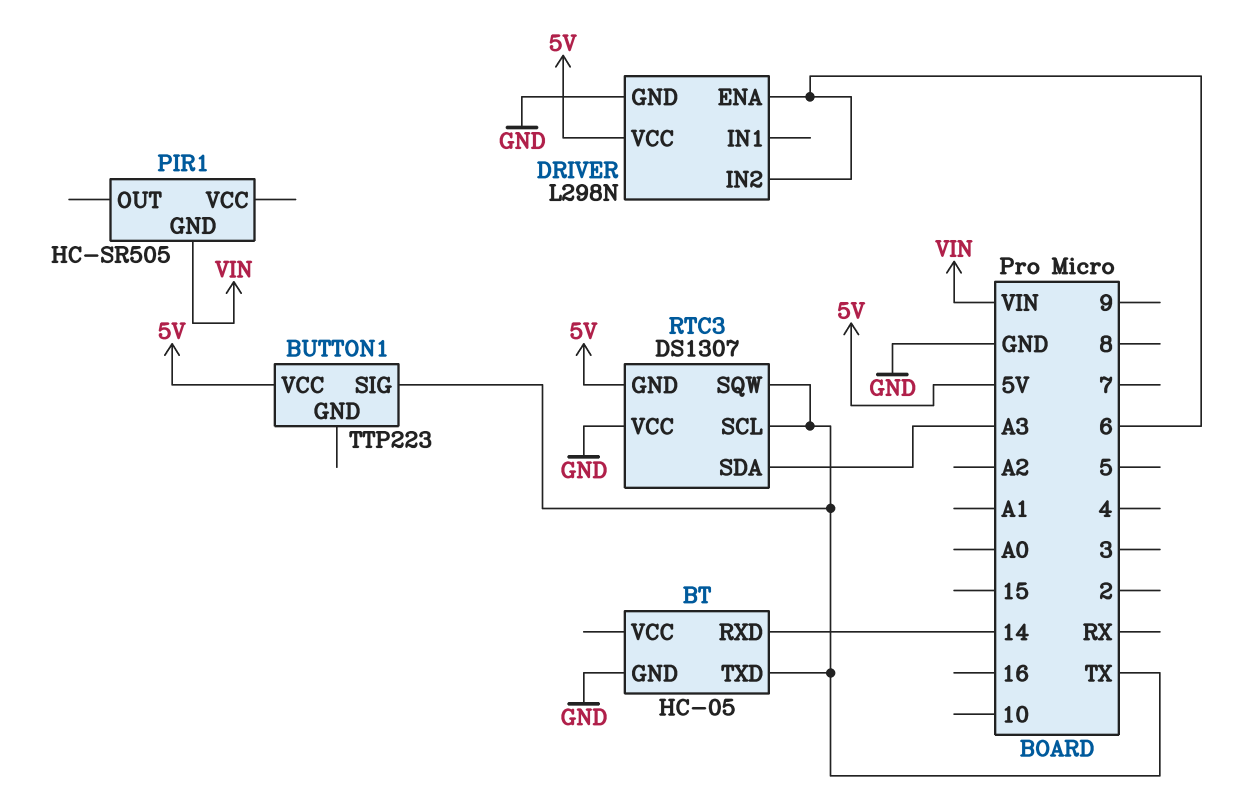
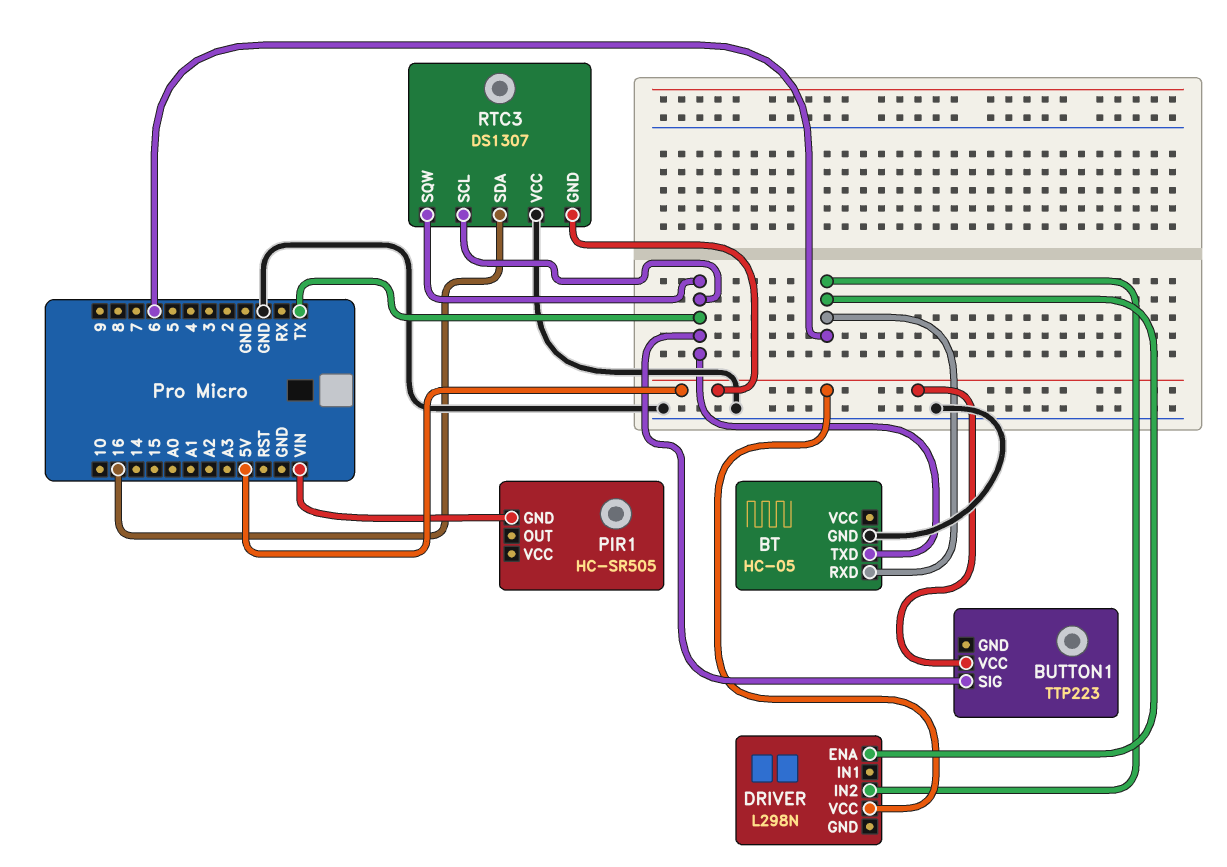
BT pin RXD: 14 -> 6
DRIVER pin GND: GND -> none
RTC3 pin SDA: A3 -> 16

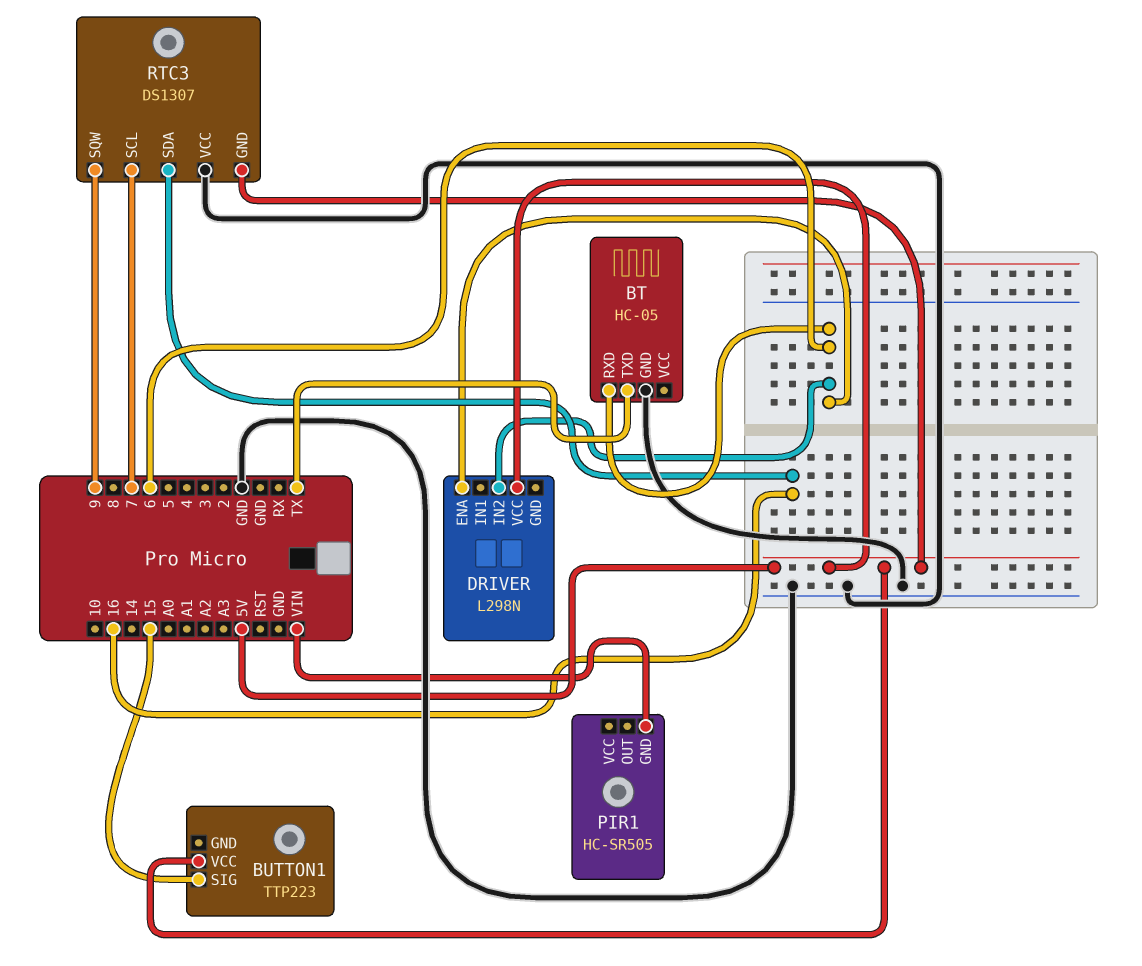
BUTTON1 pin SIG: TX -> 15
RTC3 pin SCL: TX -> 7
RTC3 pin SQW: TX -> 9

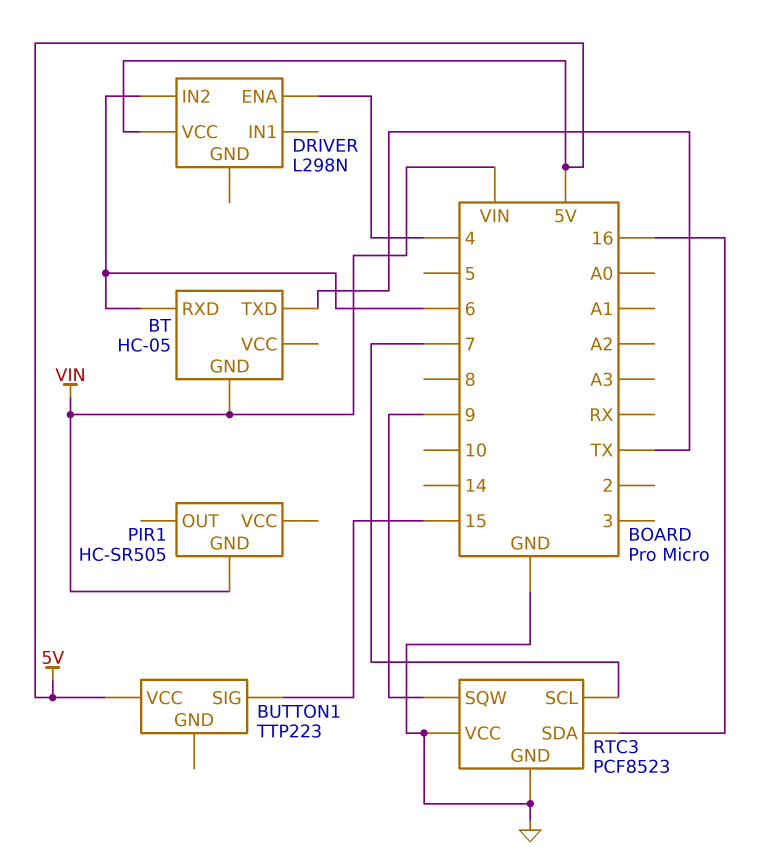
BT pin GND: GND -> VIN
DRIVER pin ENA: 6 -> 4
RTC3: DS1307 -> PCF8523
RTC3 pin GND: 5V -> GND

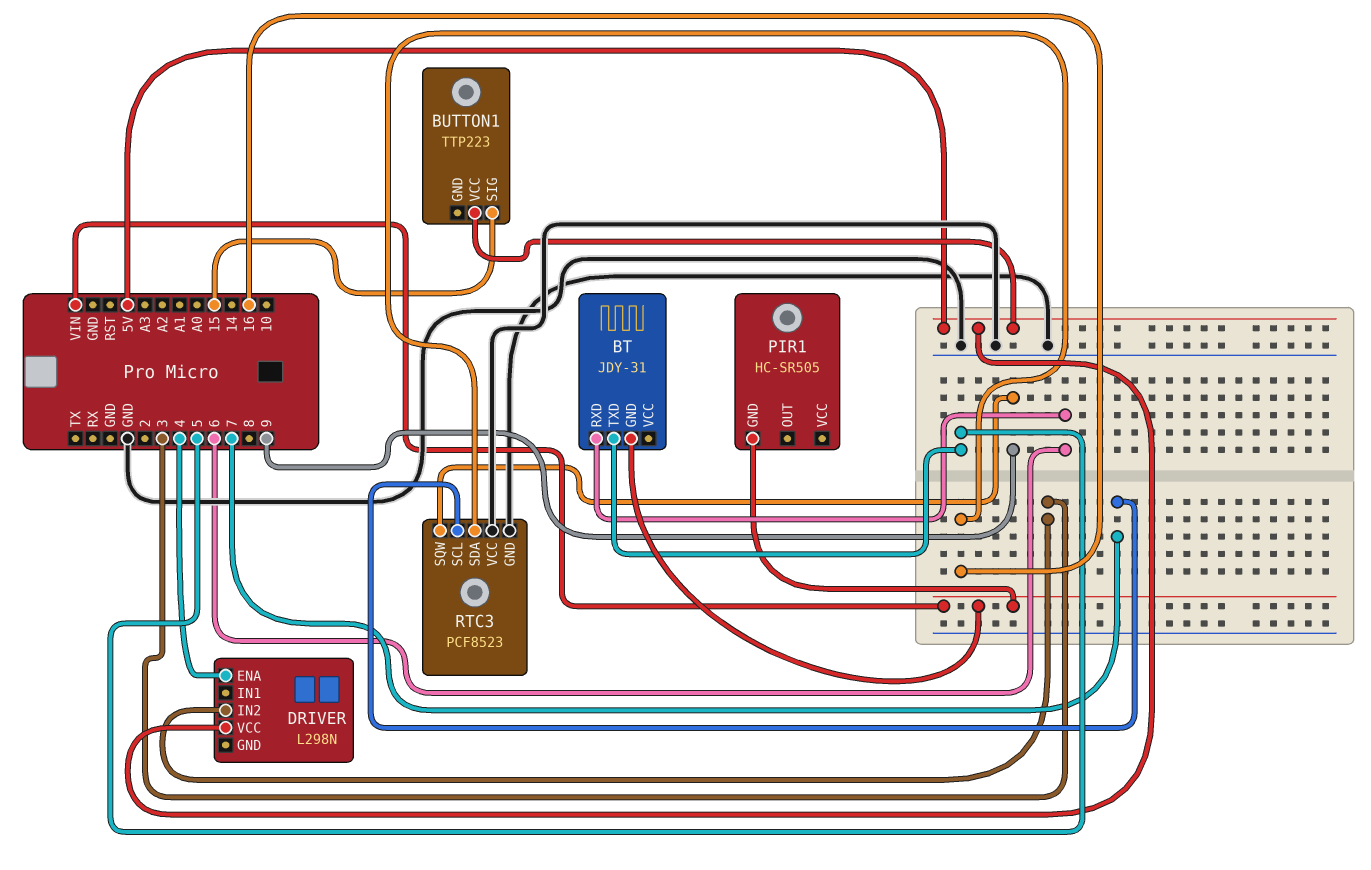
BT: HC-05 -> JDY-31
BT pin TXD: TX -> 5
DRIVER pin IN2: 6 -> 3

